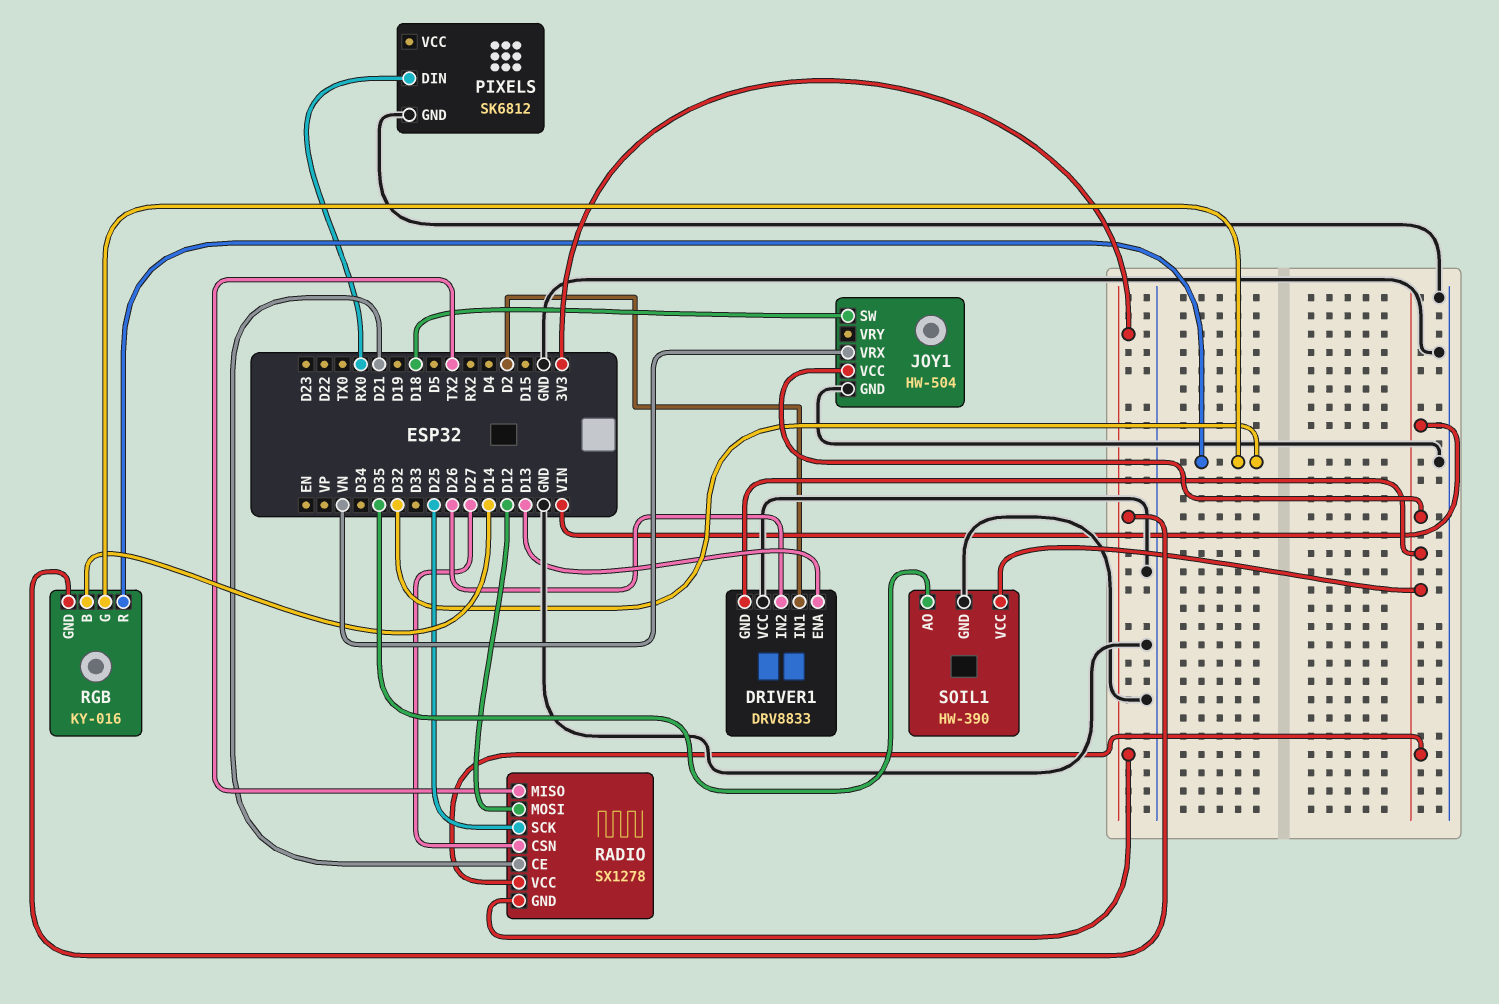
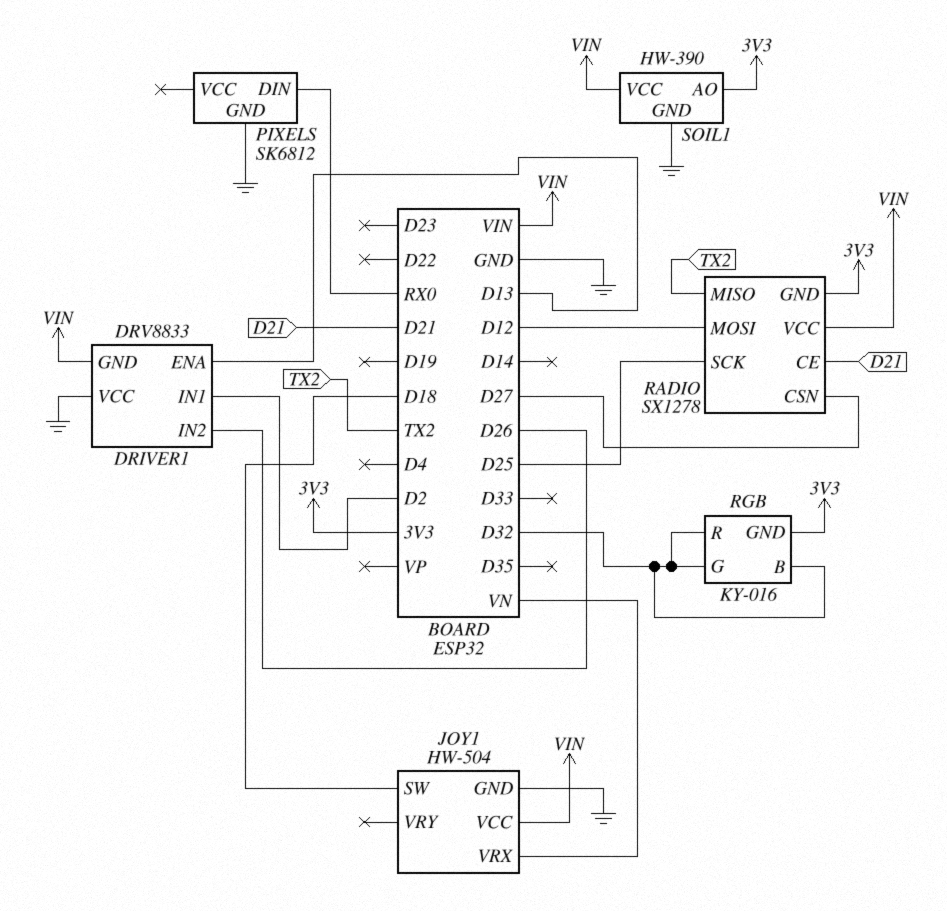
RGB pin B: D14 -> D32
SOIL1 pin AO: D35 -> 3V3

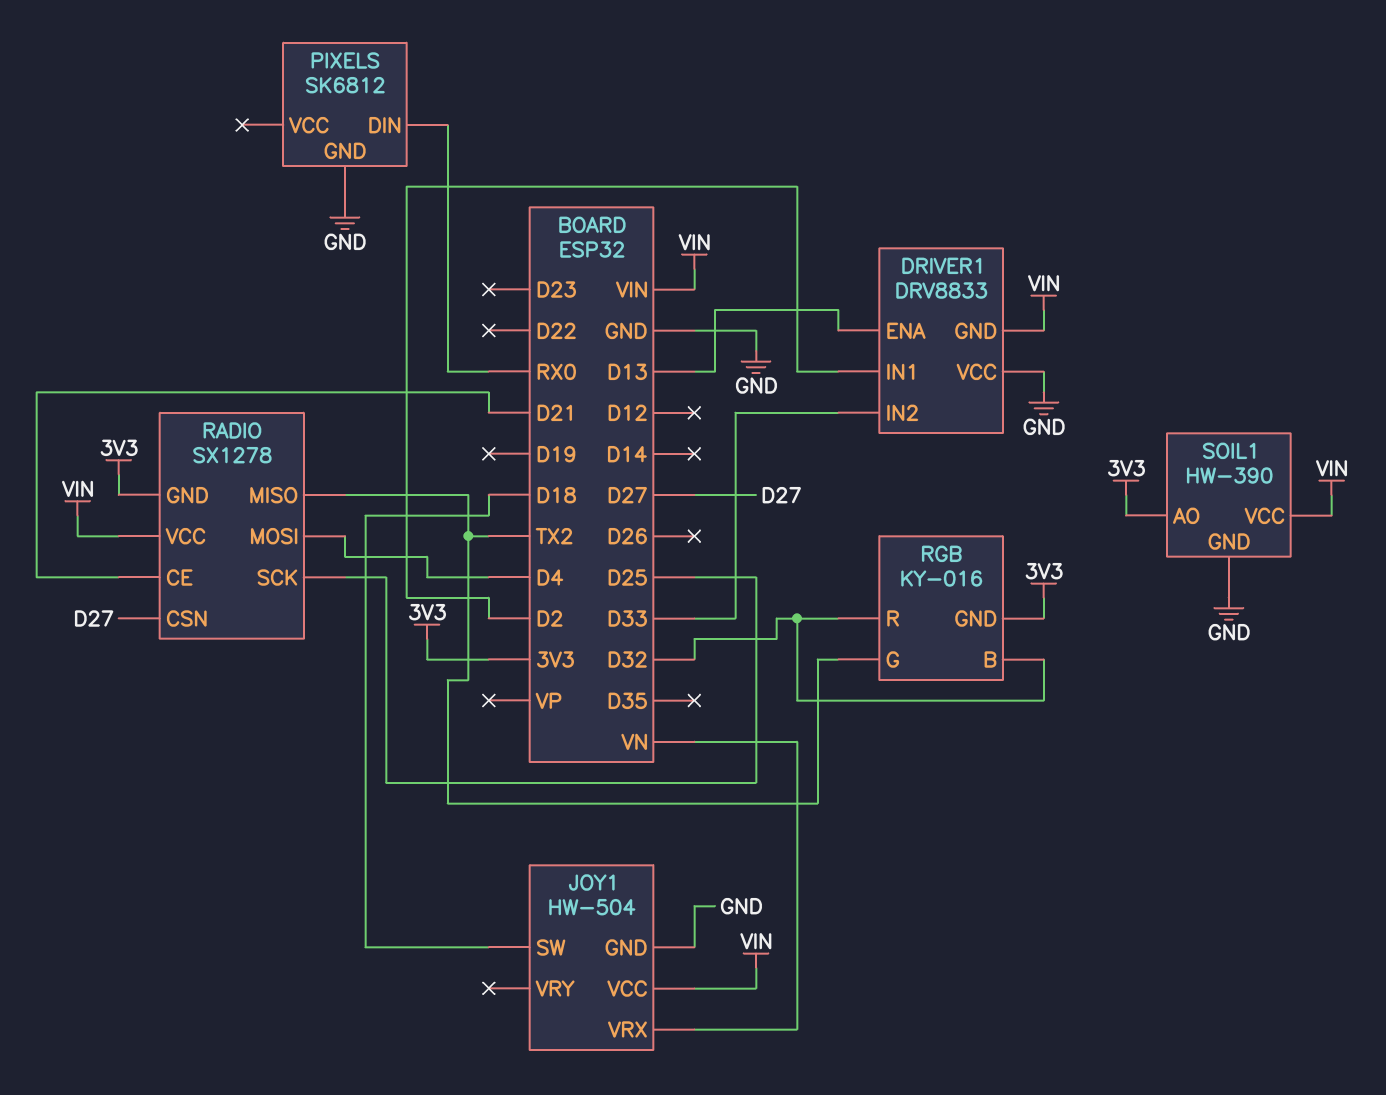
DRIVER1 pin IN2: D26 -> D33
RADIO pin MOSI: D12 -> D4
RGB pin G: D32 -> TX2

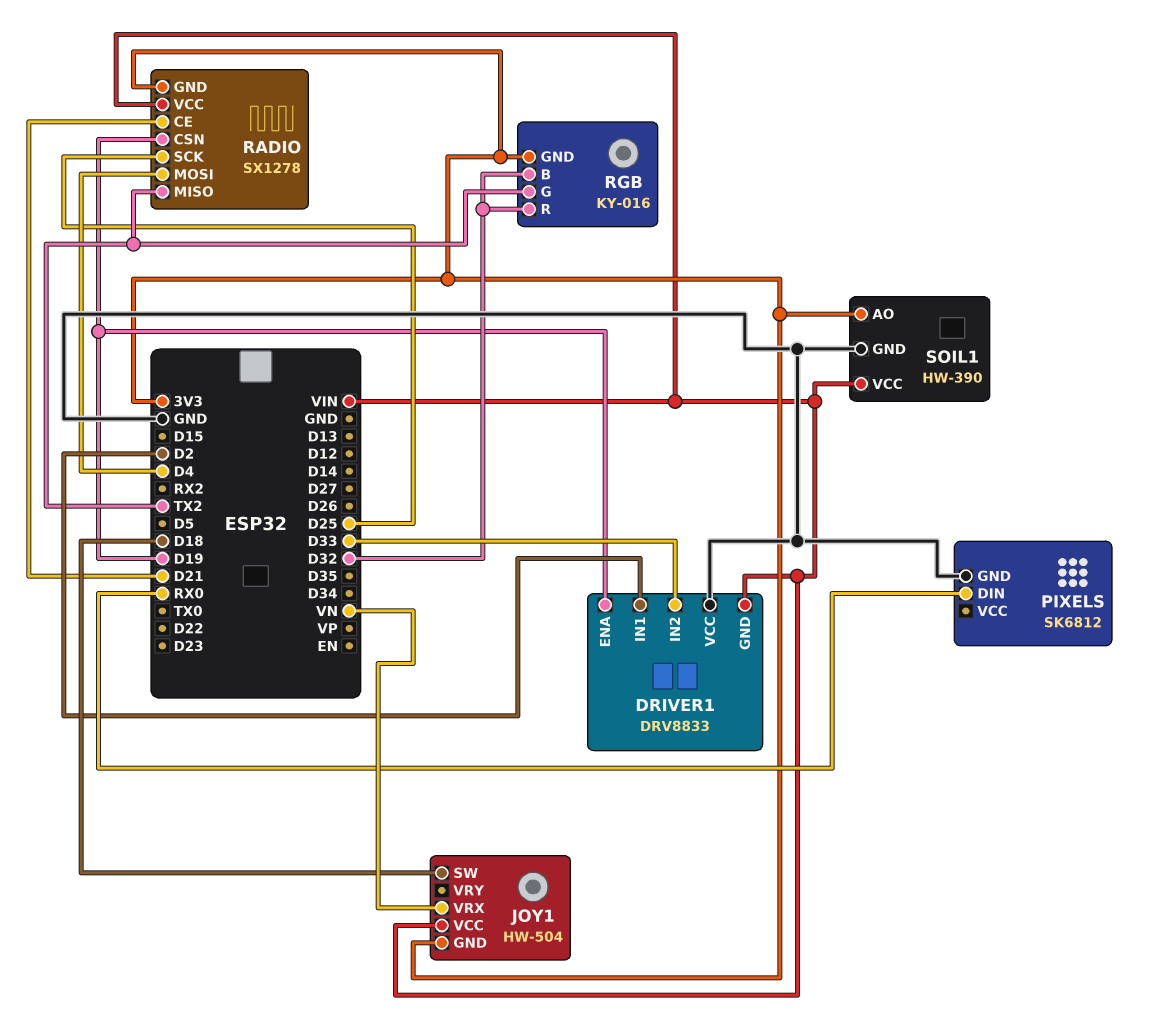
DRIVER1 pin ENA: D13 -> D19
JOY1 pin GND: GND -> 3V3
RADIO pin CSN: D27 -> D19

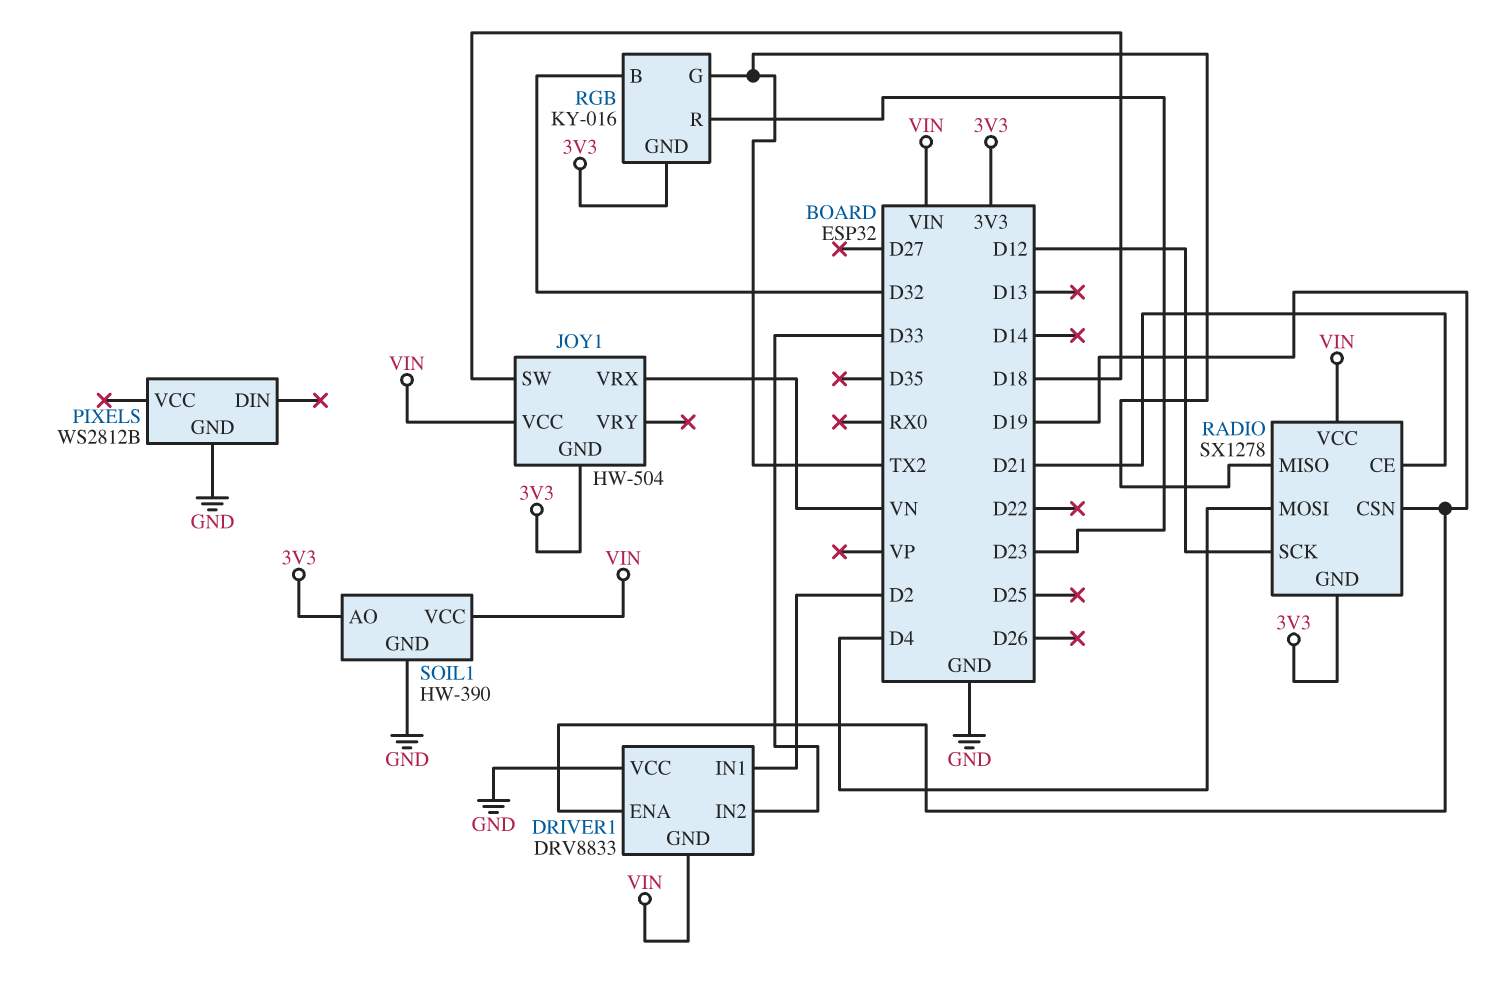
PIXELS: SK6812 -> WS2812B
PIXELS pin DIN: RX0 -> none
RADIO pin SCK: D25 -> D12
RGB pin R: D32 -> D23

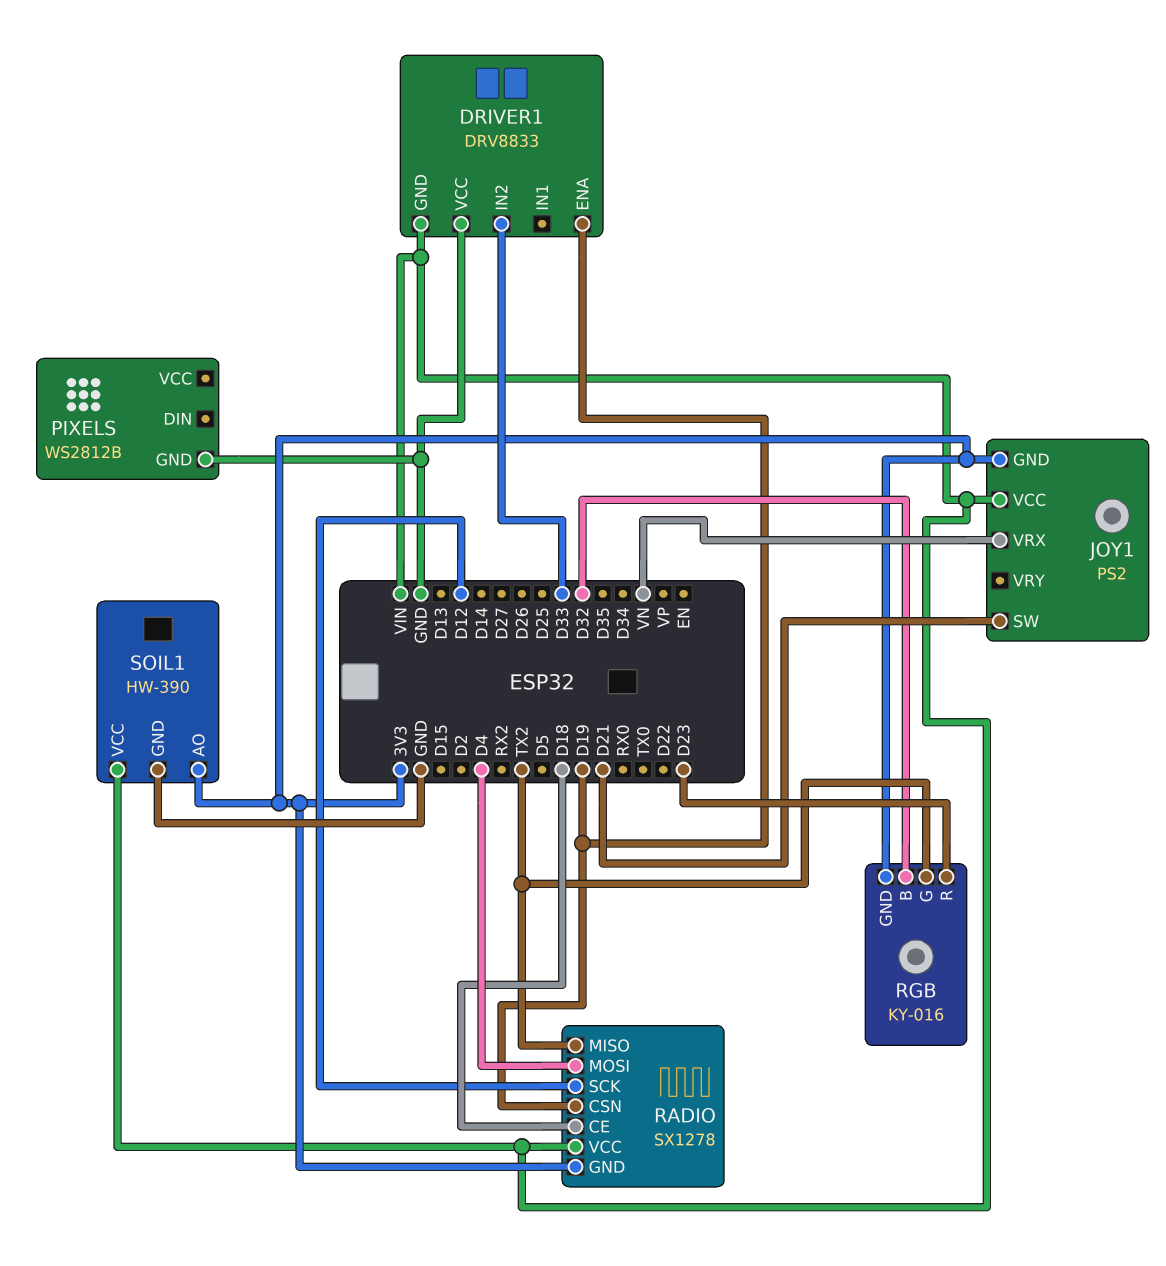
DRIVER1 pin IN1: D2 -> none
JOY1: HW-504 -> PS2
JOY1 pin SW: D18 -> D21
RADIO pin CE: D21 -> D18

